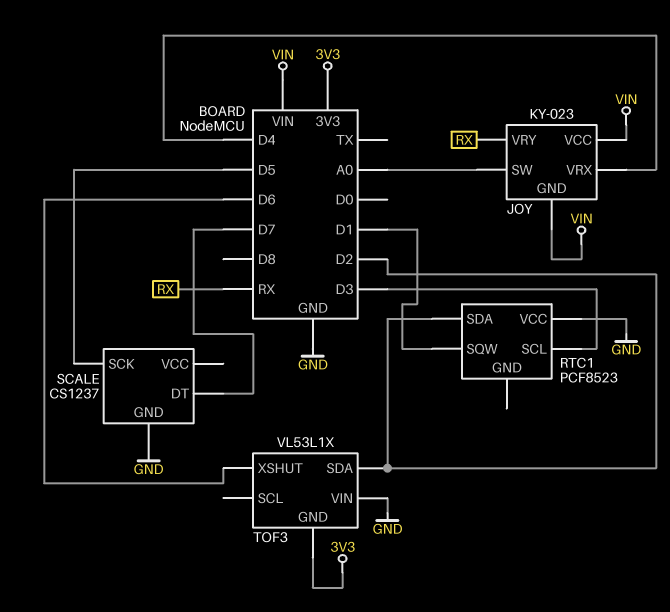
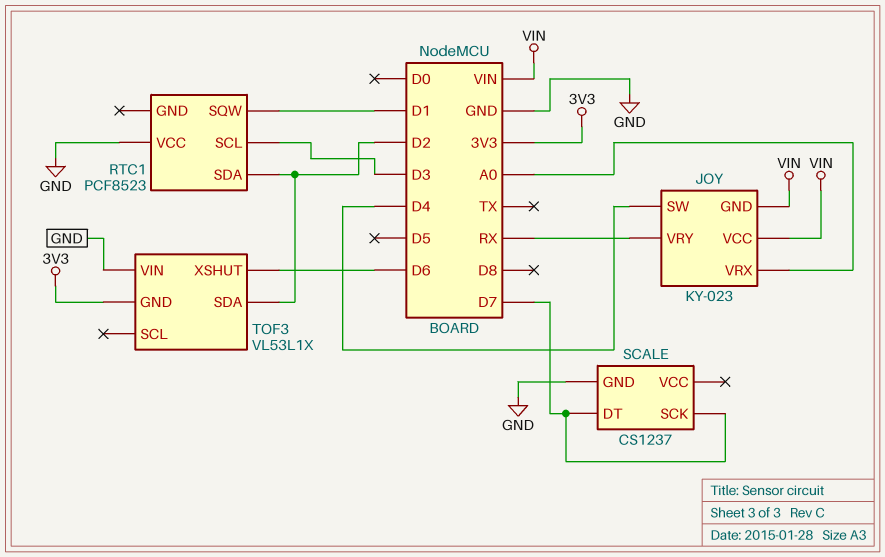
JOY pin SW: A0 -> D4
JOY pin VRX: D4 -> A0
SCALE pin SCK: D5 -> D7

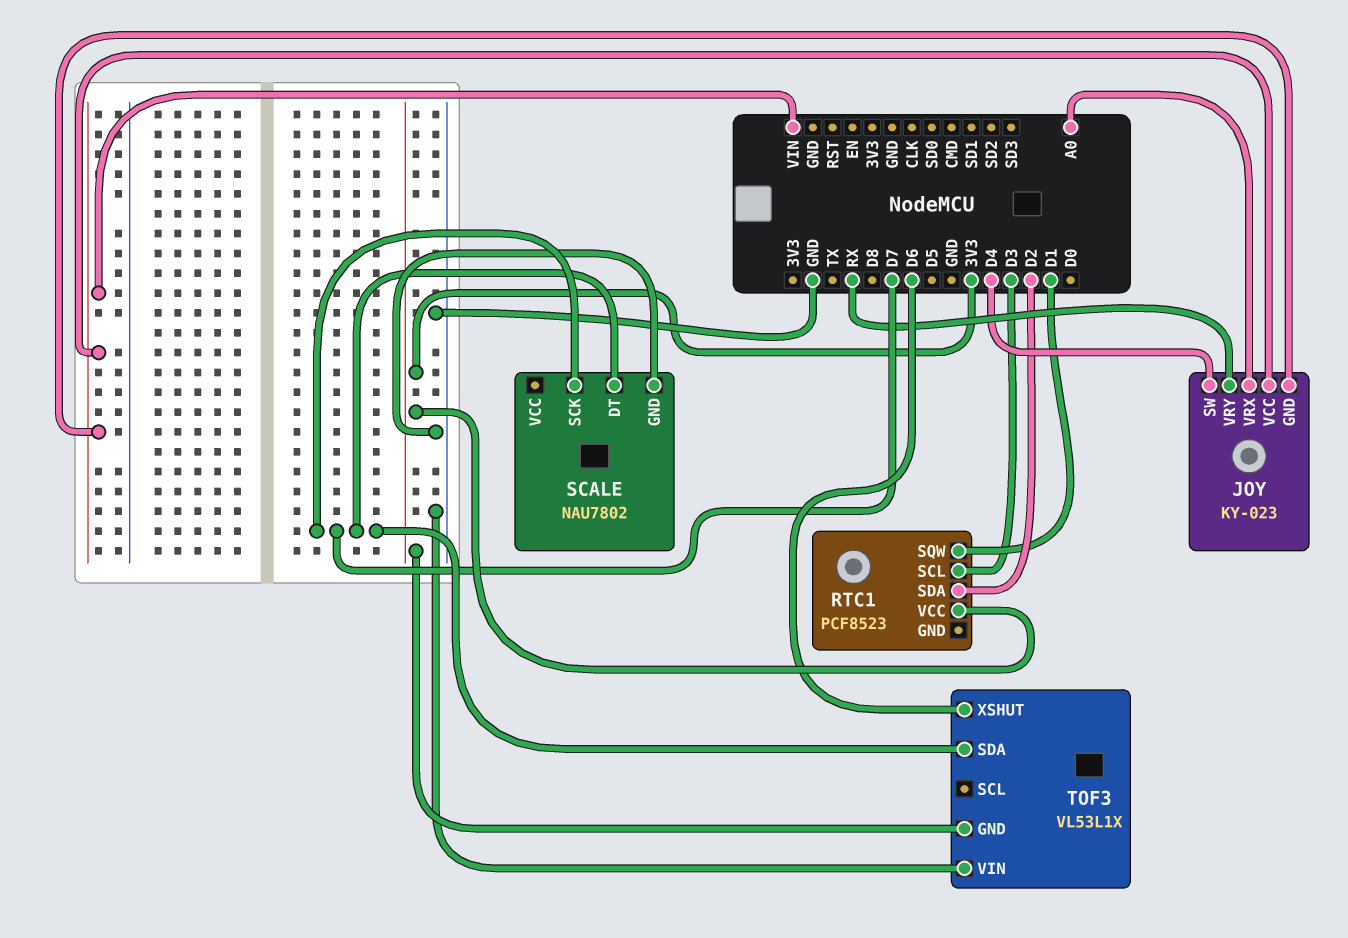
RTC1 pin VCC: GND -> 3V3
SCALE: CS1237 -> NAU7802
TOF3 pin SDA: D2 -> D7

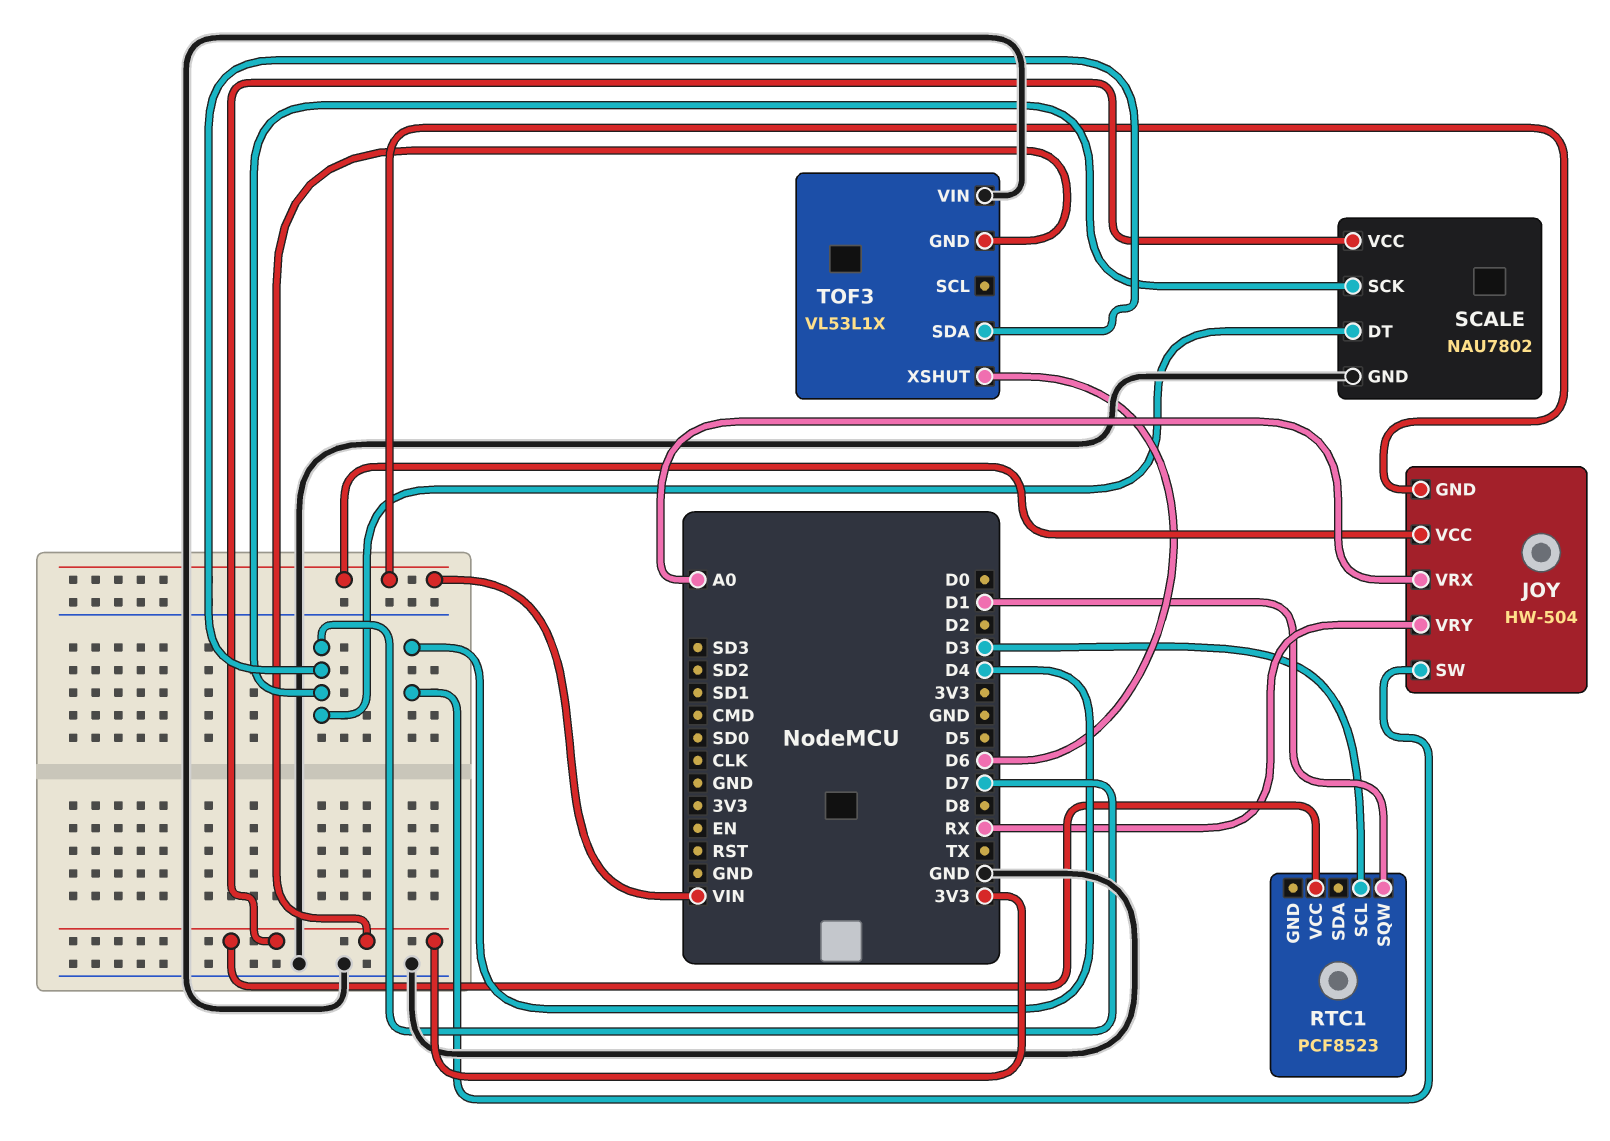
JOY: KY-023 -> HW-504
RTC1 pin SDA: D2 -> none
SCALE pin VCC: none -> 3V3

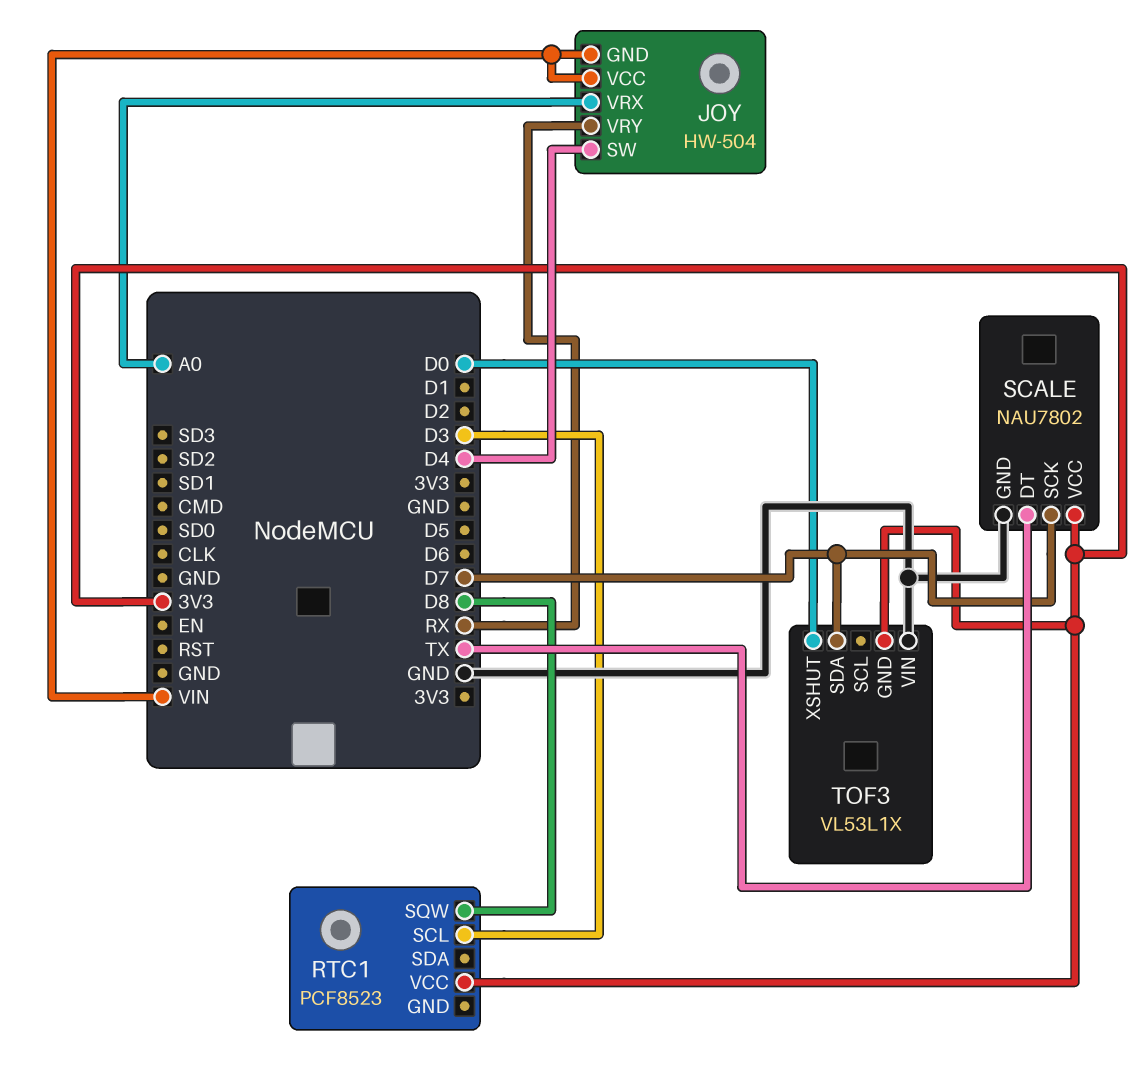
RTC1 pin SQW: D1 -> D8
SCALE pin DT: D7 -> TX
TOF3 pin XSHUT: D6 -> D0

